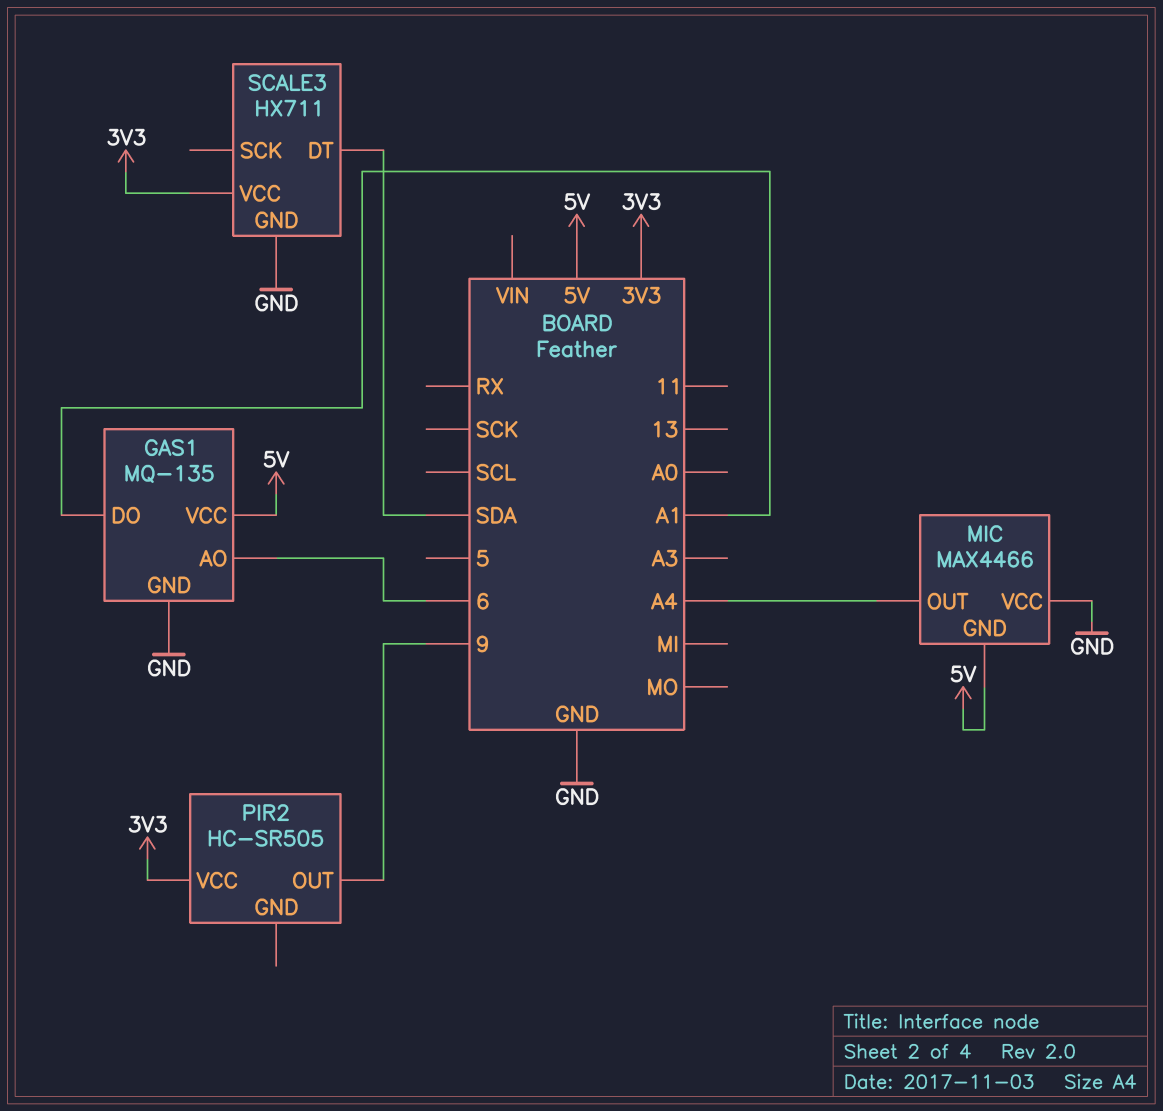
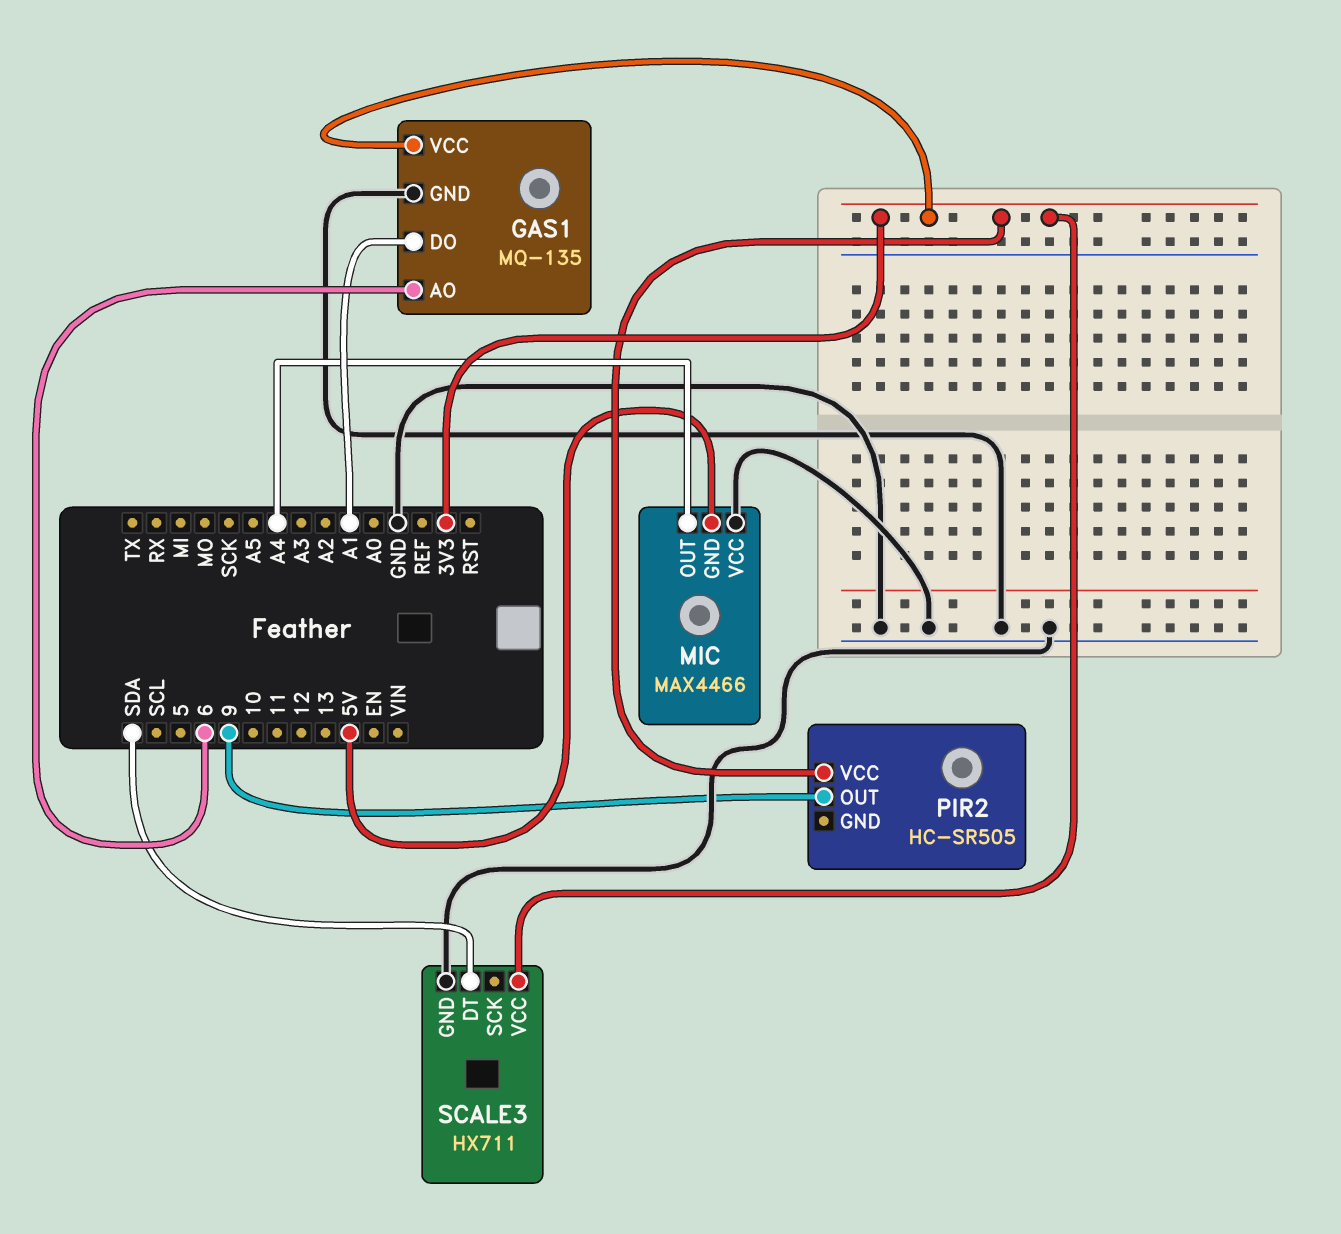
GAS1 pin VCC: 5V -> 3V3

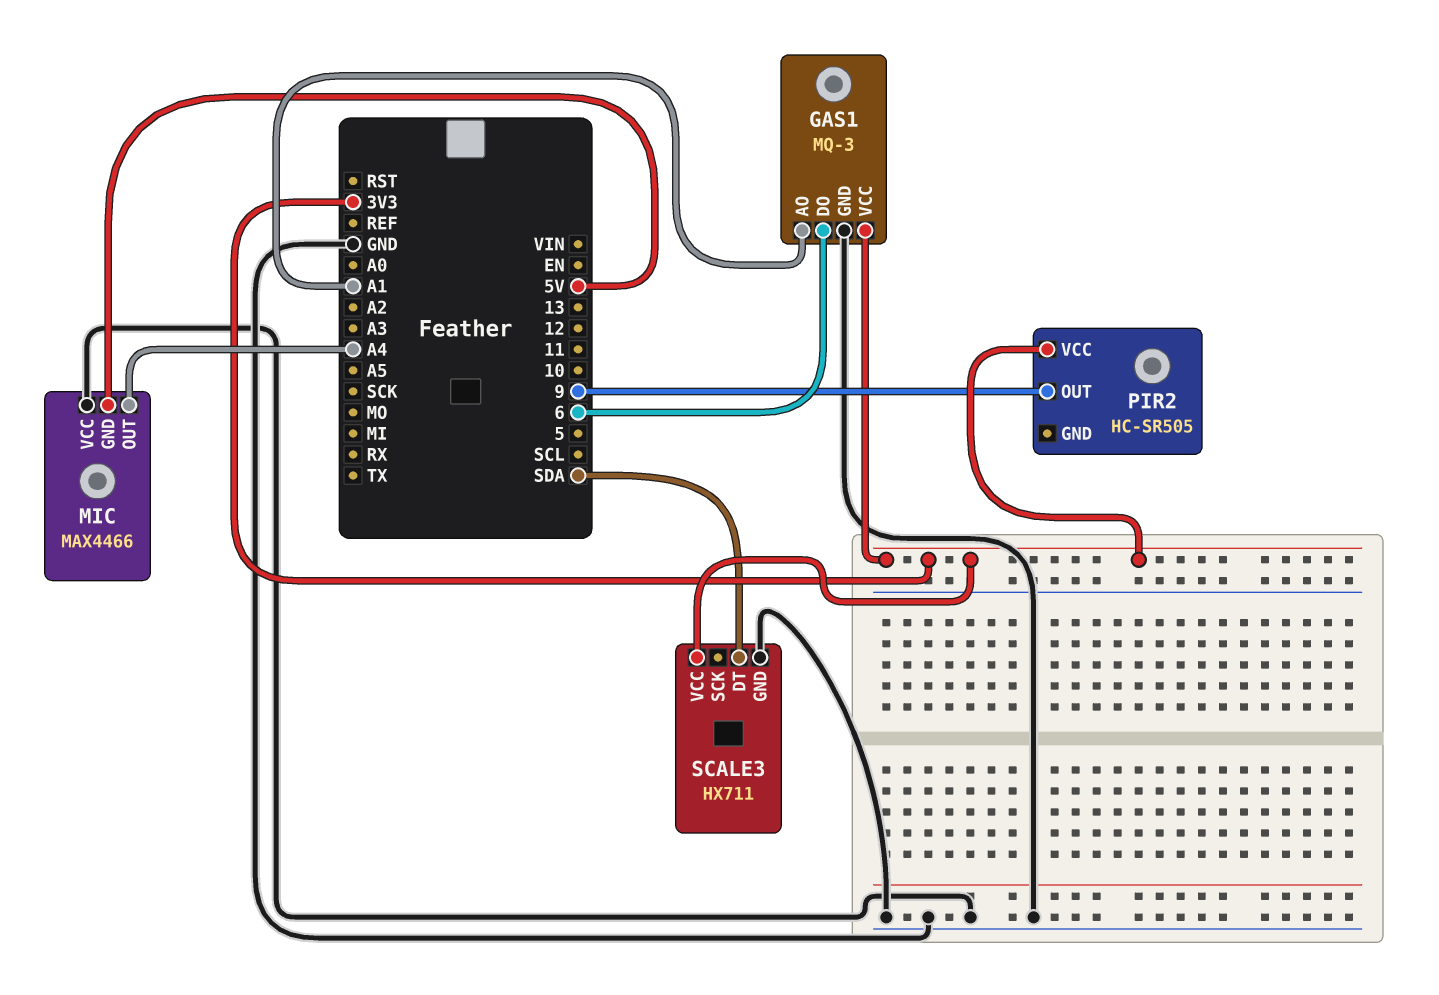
GAS1: MQ-135 -> MQ-3
GAS1 pin AO: 6 -> A1
GAS1 pin DO: A1 -> 6

